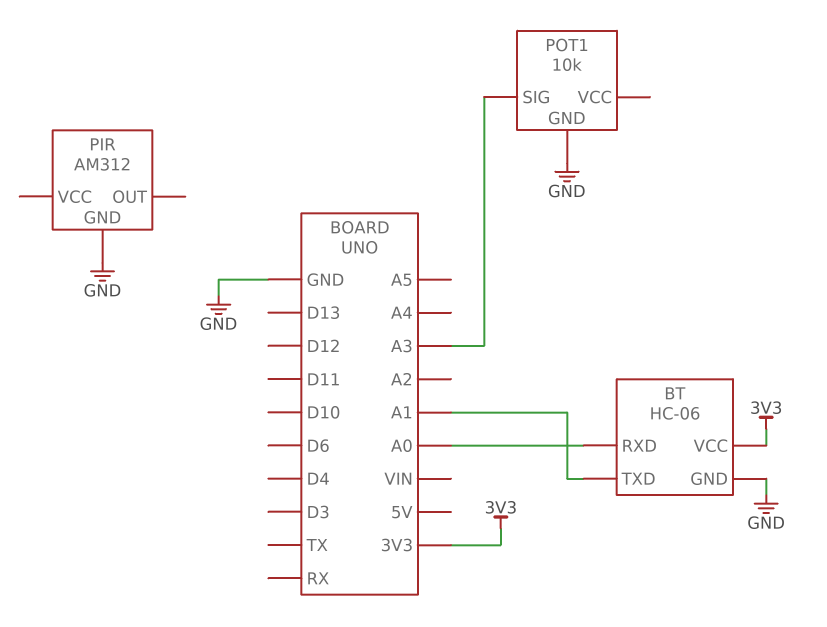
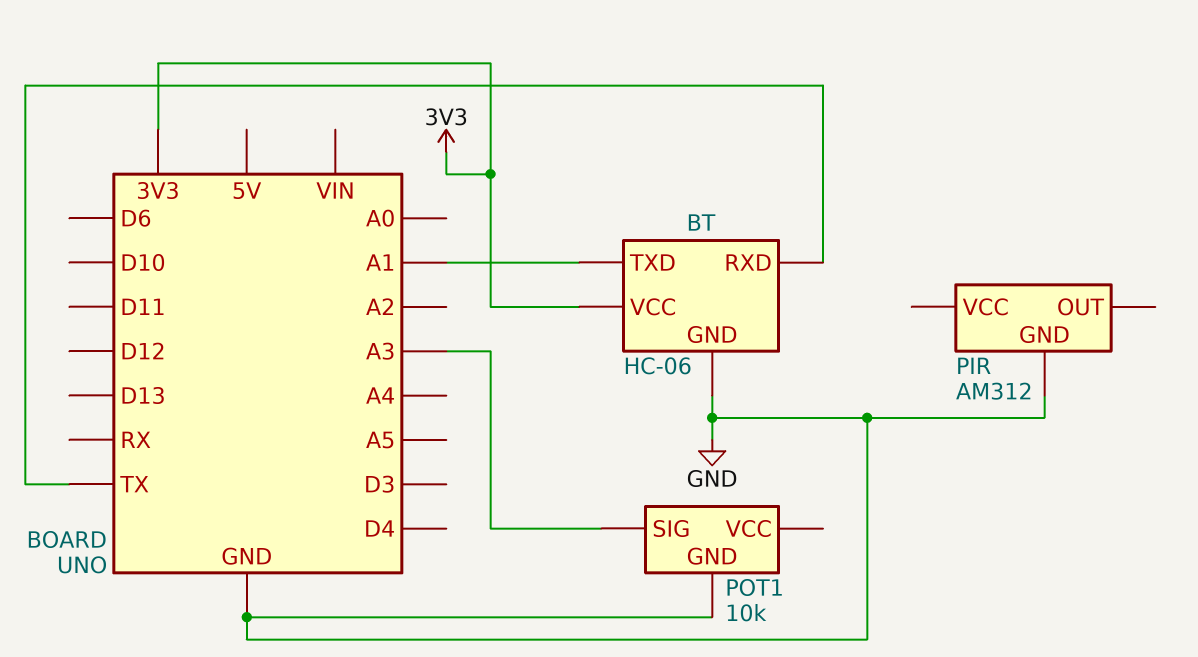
BT pin RXD: A0 -> TX

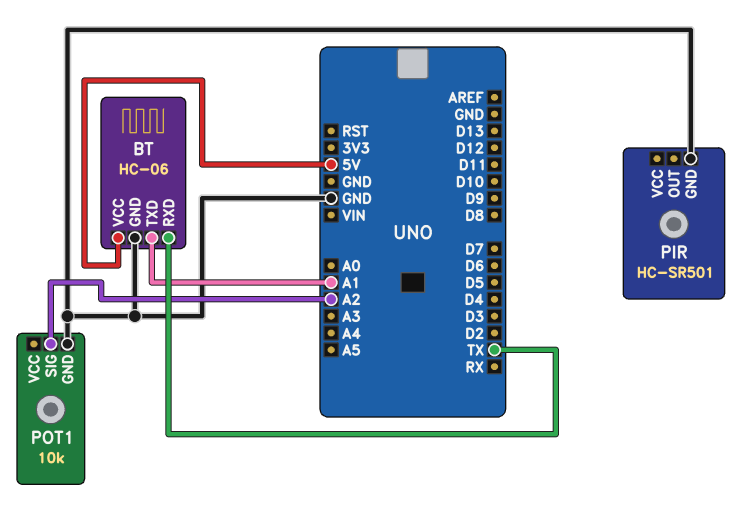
BT pin VCC: 3V3 -> 5V
PIR: AM312 -> HC-SR501
POT1 pin SIG: A3 -> A2

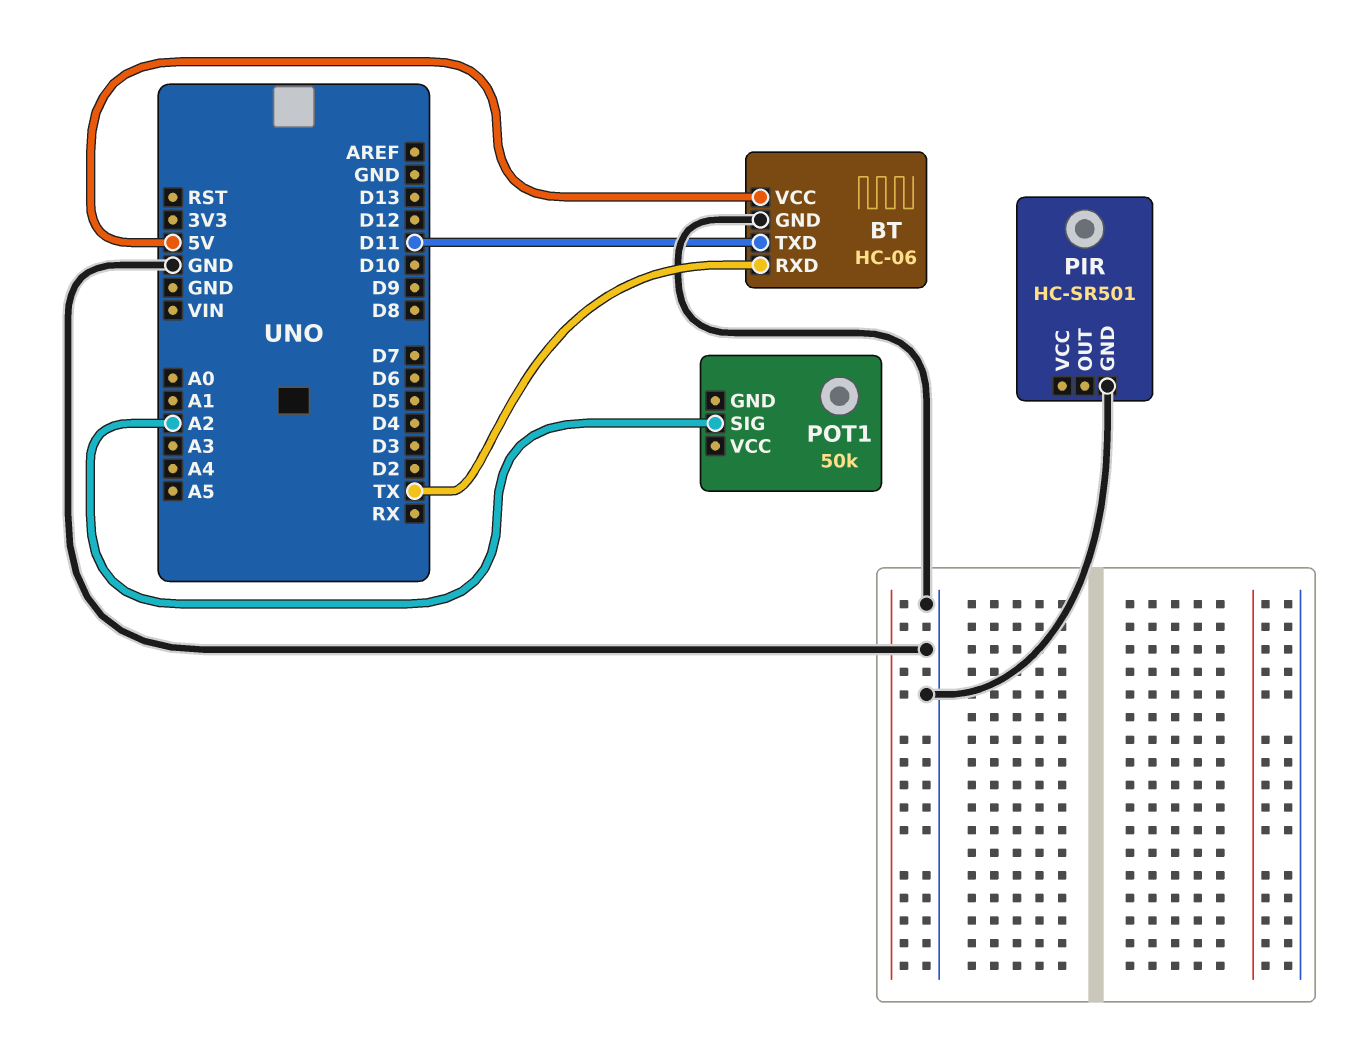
BT pin TXD: A1 -> D11
POT1: 10k -> 50k
POT1 pin GND: GND -> none

